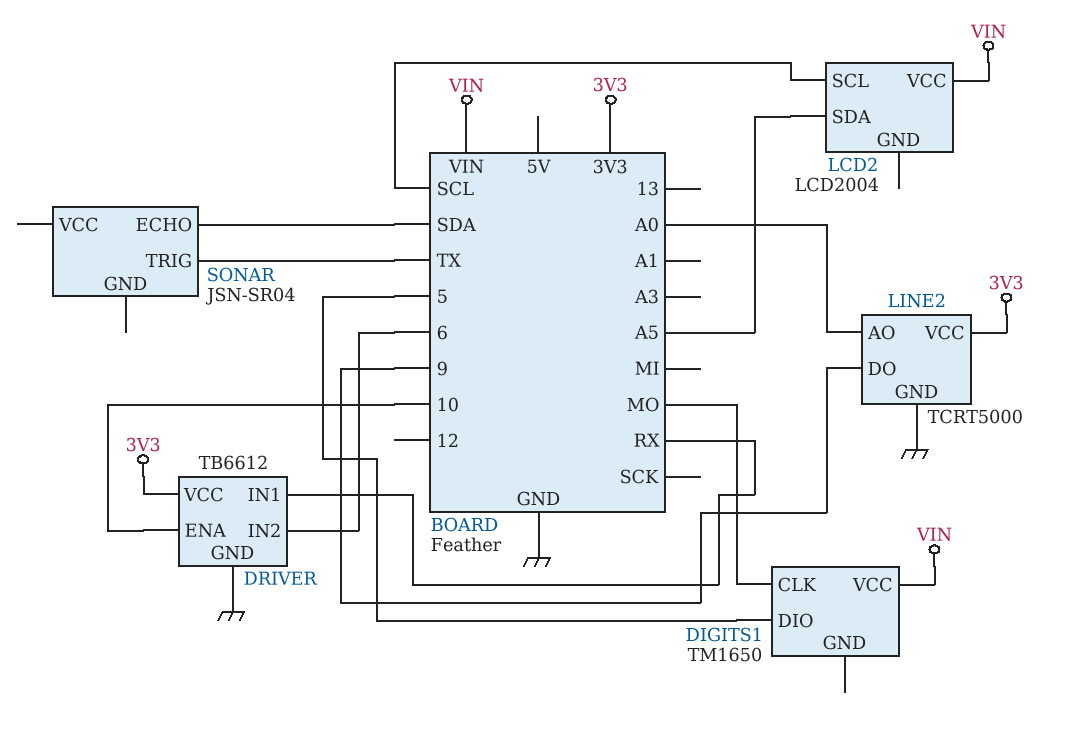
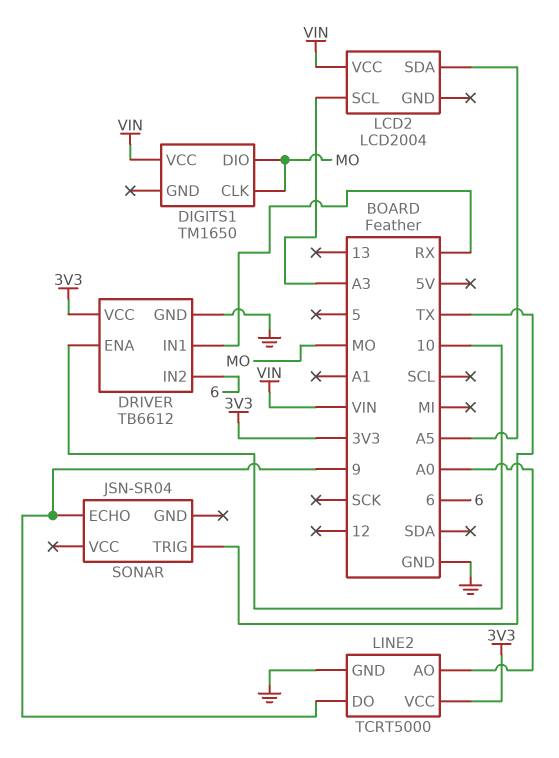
DIGITS1 pin DIO: 5 -> MO
LCD2 pin SCL: SCL -> A3
SONAR pin ECHO: SDA -> 9

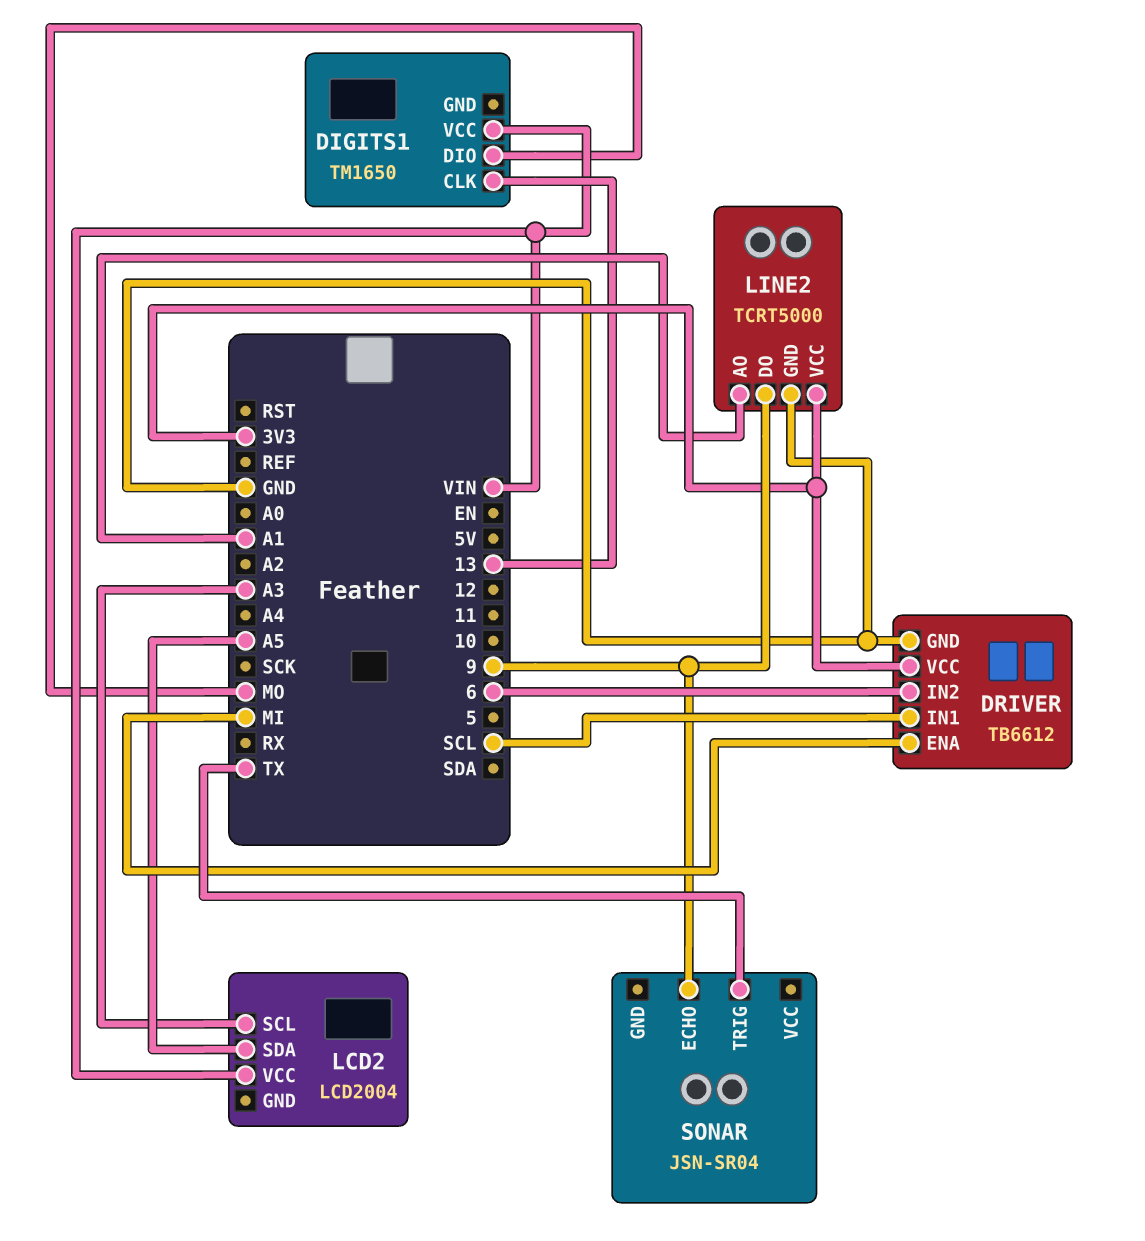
DIGITS1 pin CLK: MO -> 13
DRIVER pin ENA: 10 -> MI
DRIVER pin IN1: RX -> SCL
LINE2 pin AO: A0 -> A1

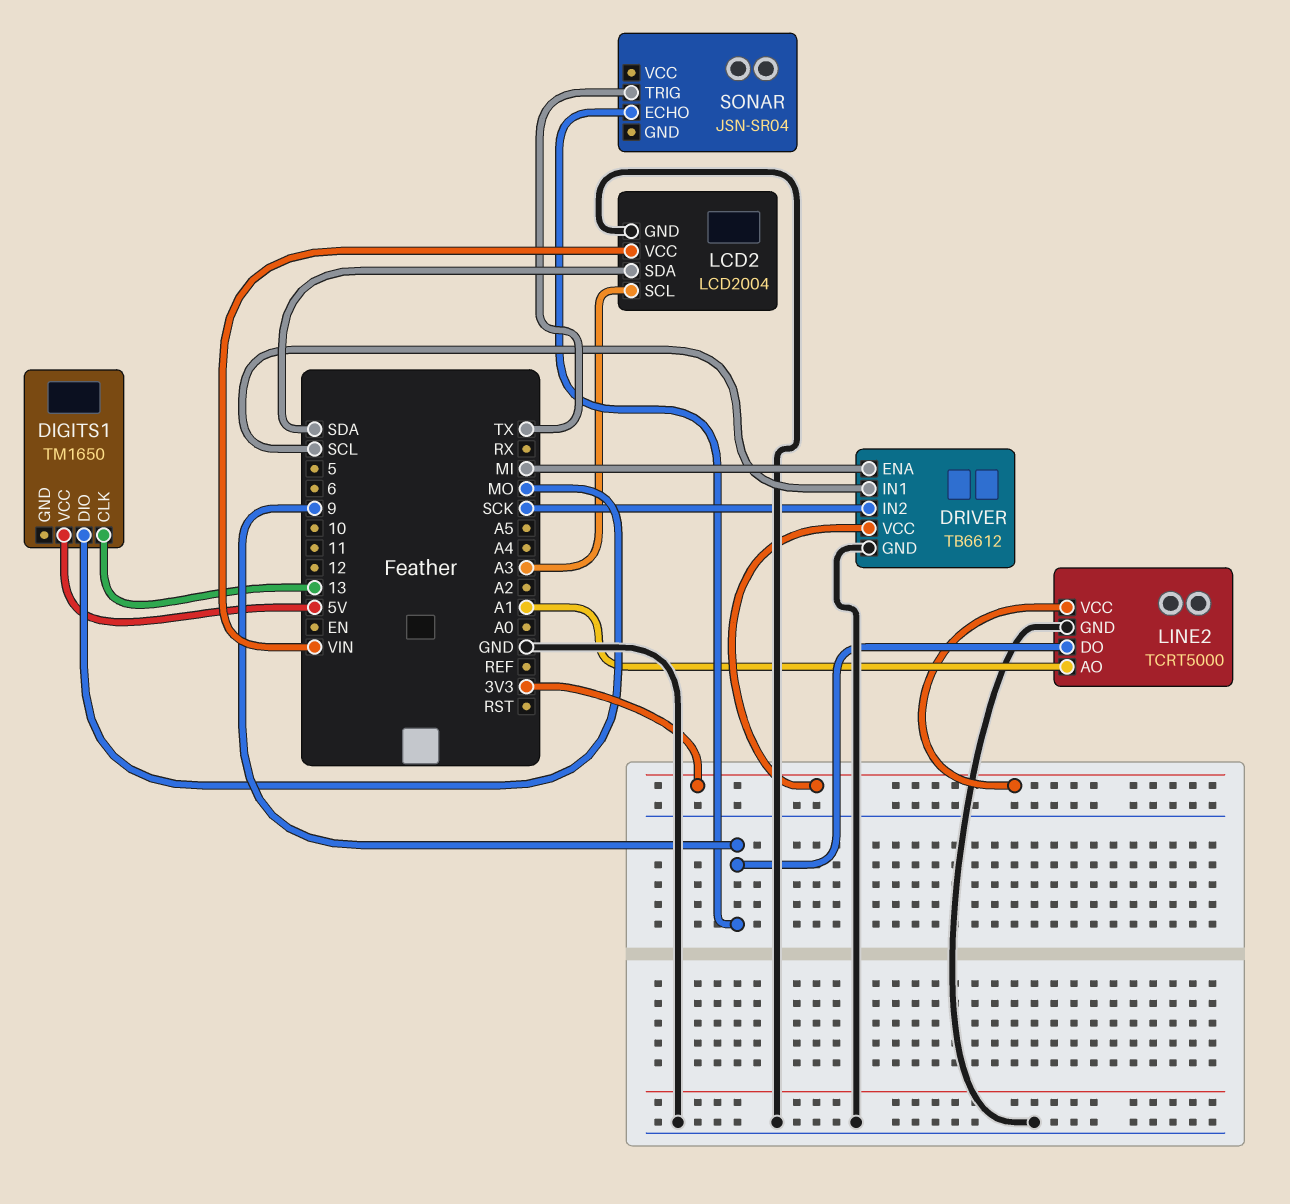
DIGITS1 pin VCC: VIN -> 5V
DRIVER pin IN2: 6 -> SCK
LCD2 pin GND: none -> GND
LCD2 pin SDA: A5 -> SDA

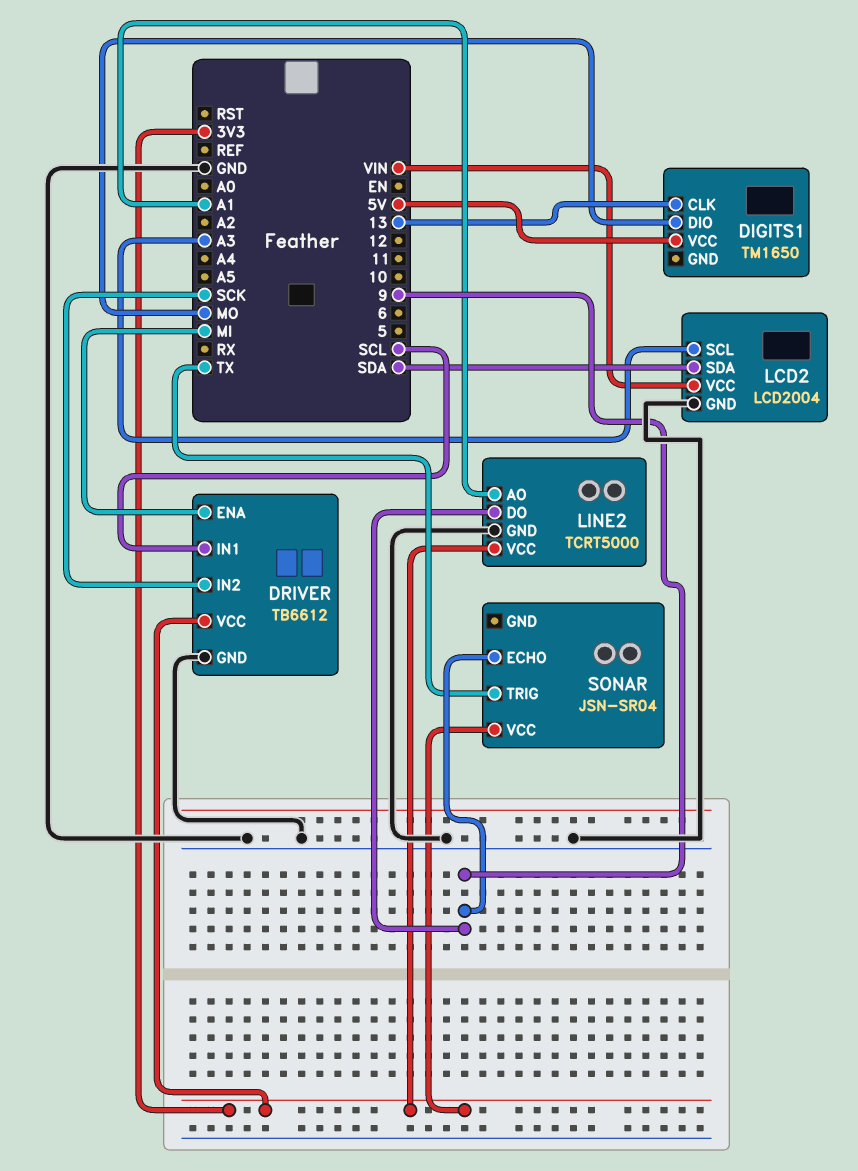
SONAR pin VCC: none -> 3V3

